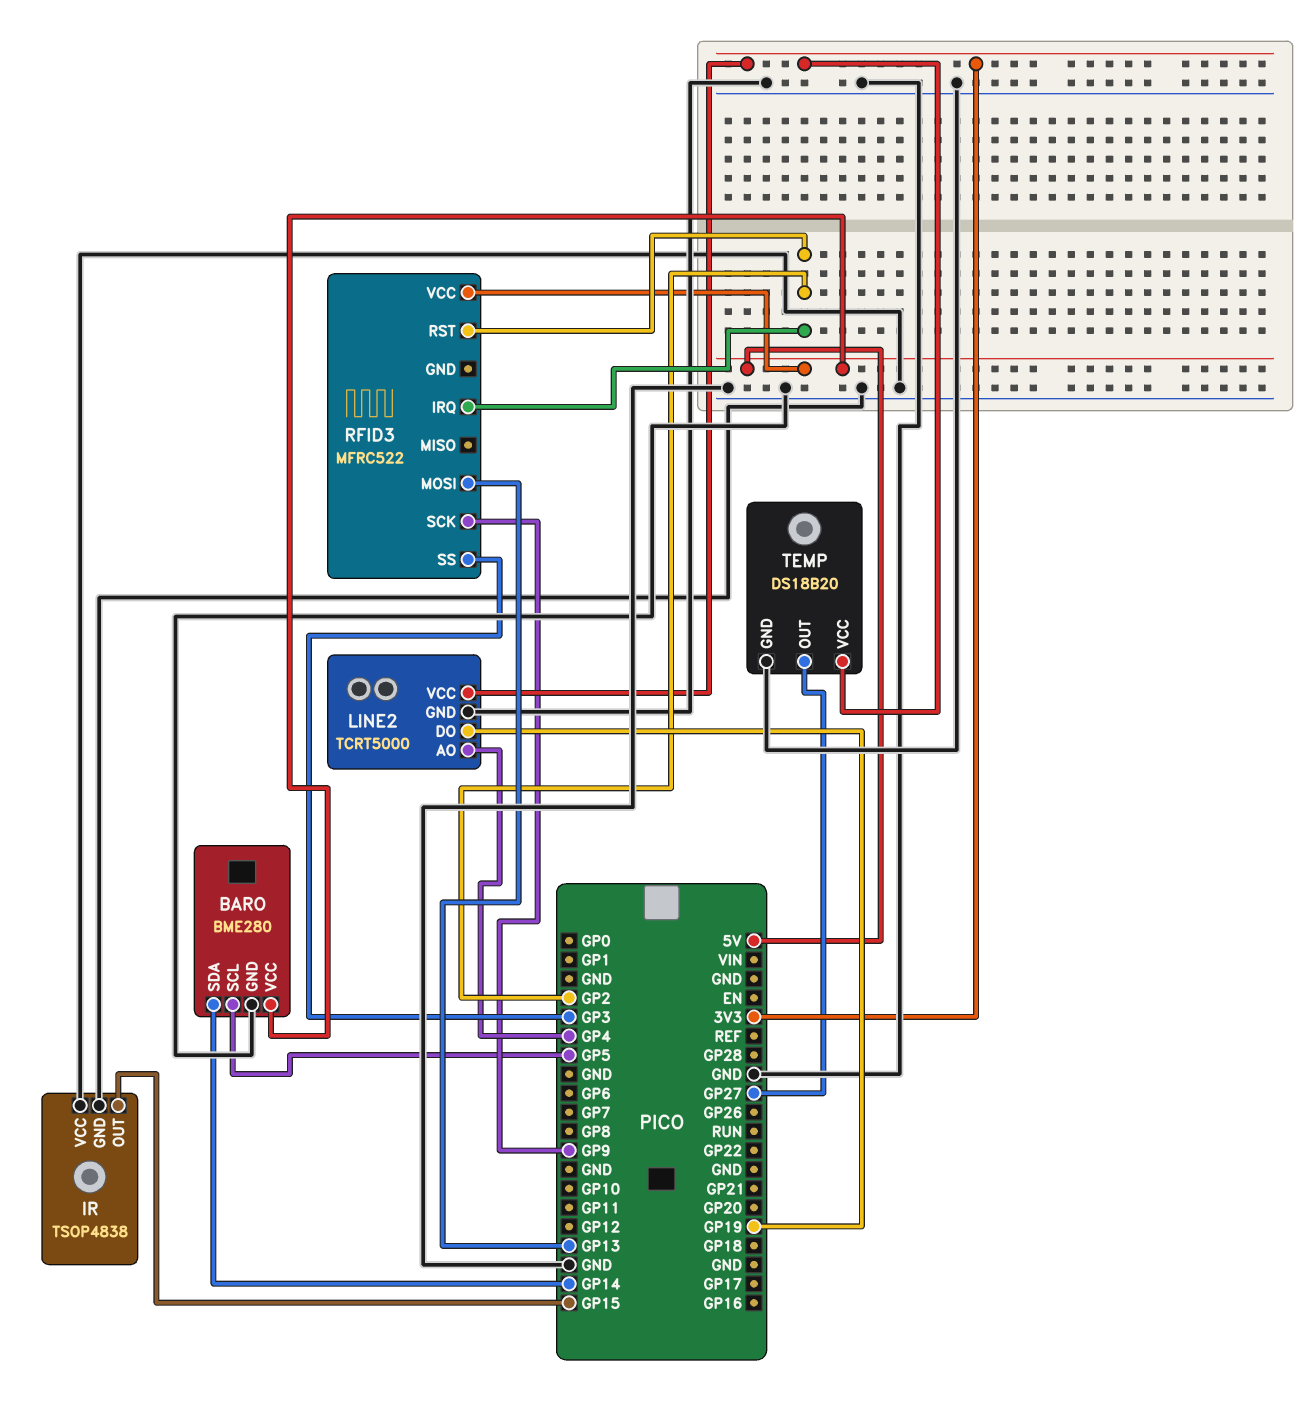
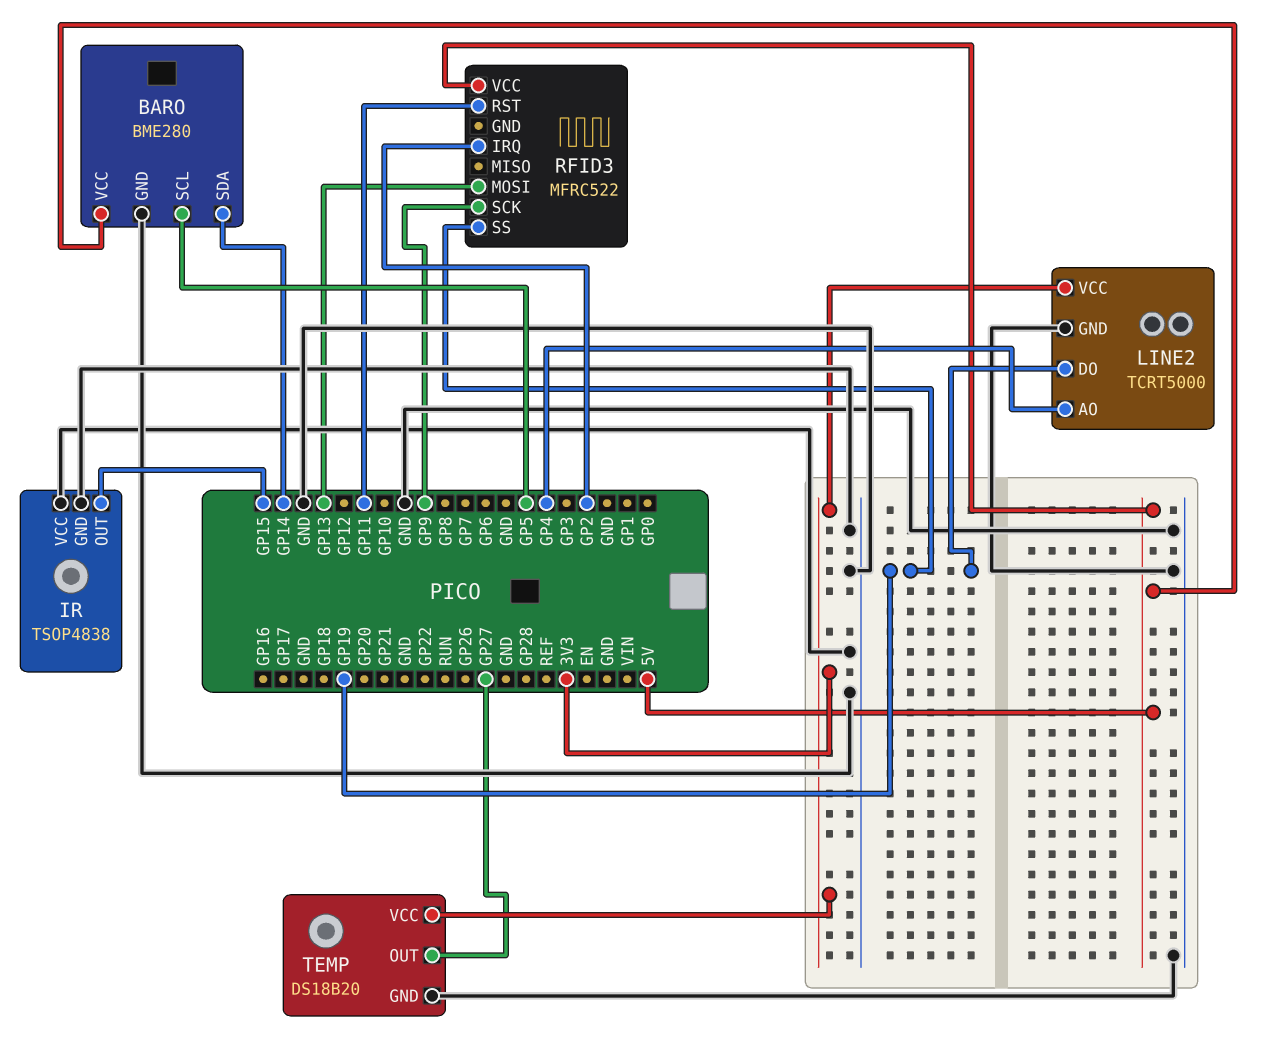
RFID3 pin RST: GP2 -> GP11
RFID3 pin SS: GP3 -> GP19

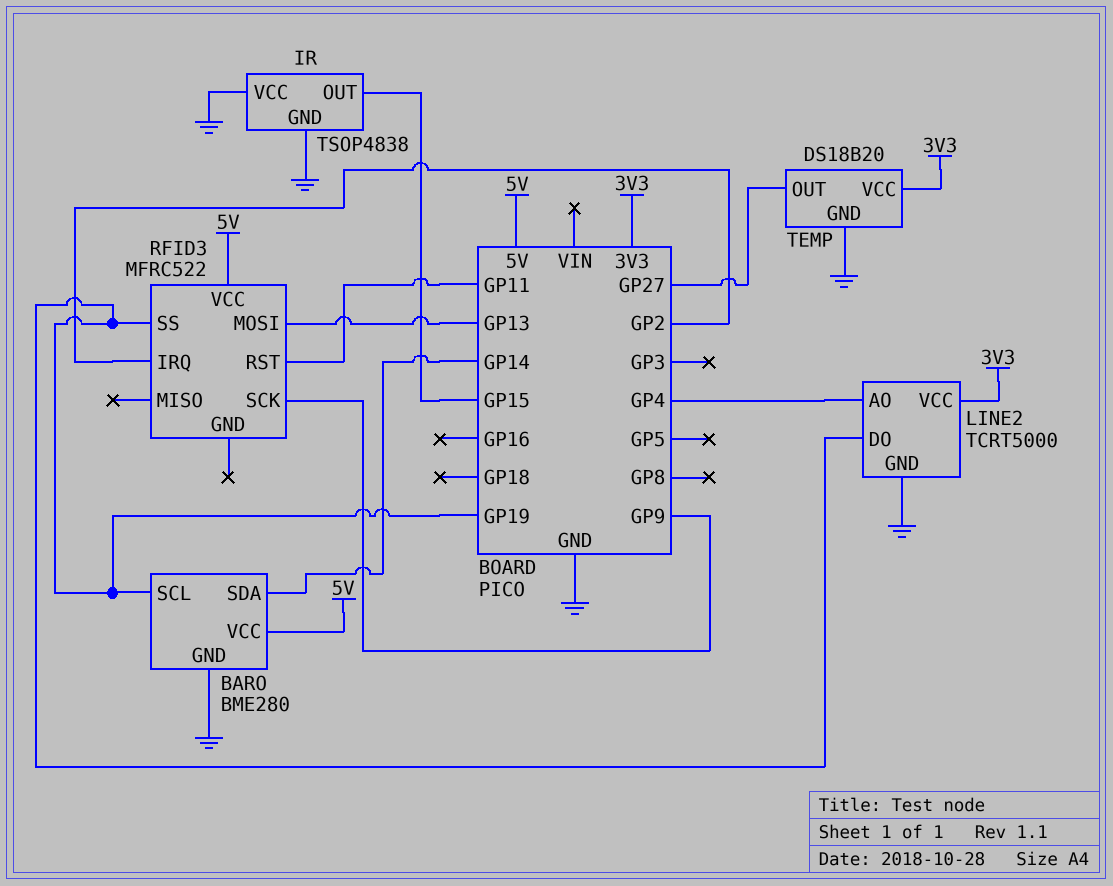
BARO pin SCL: GP5 -> GP19

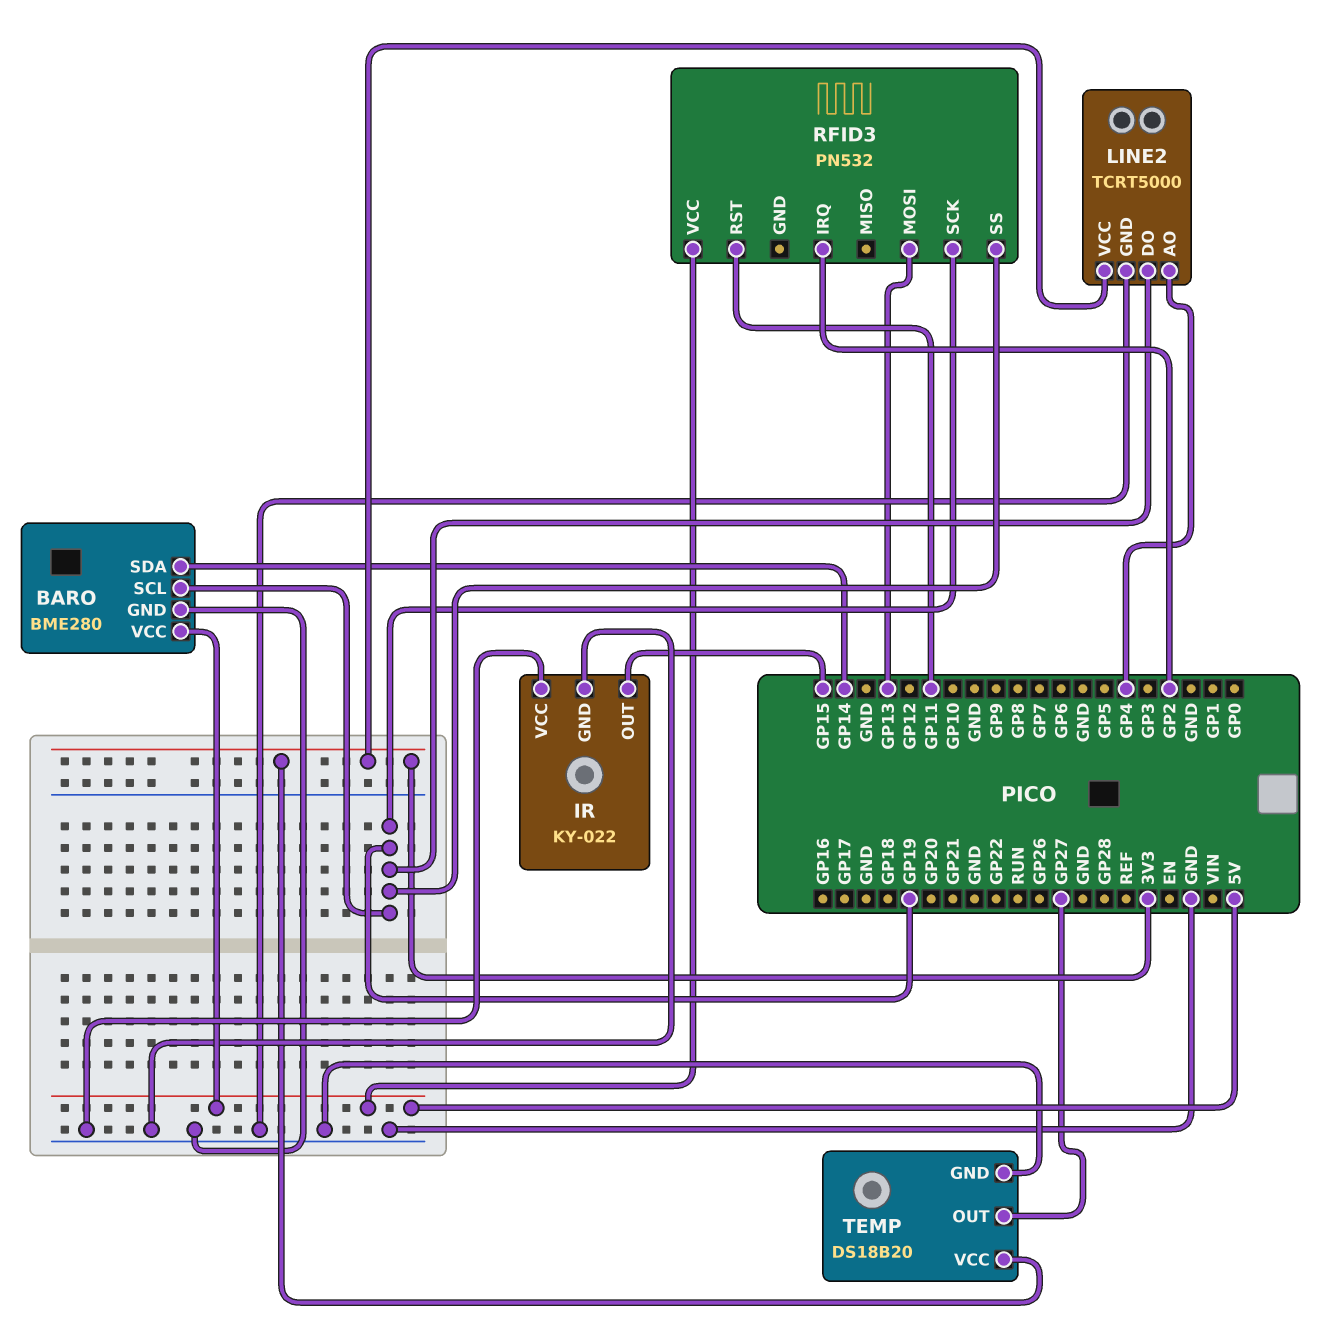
IR: TSOP4838 -> KY-022
RFID3: MFRC522 -> PN532
RFID3 pin SCK: GP9 -> GP19

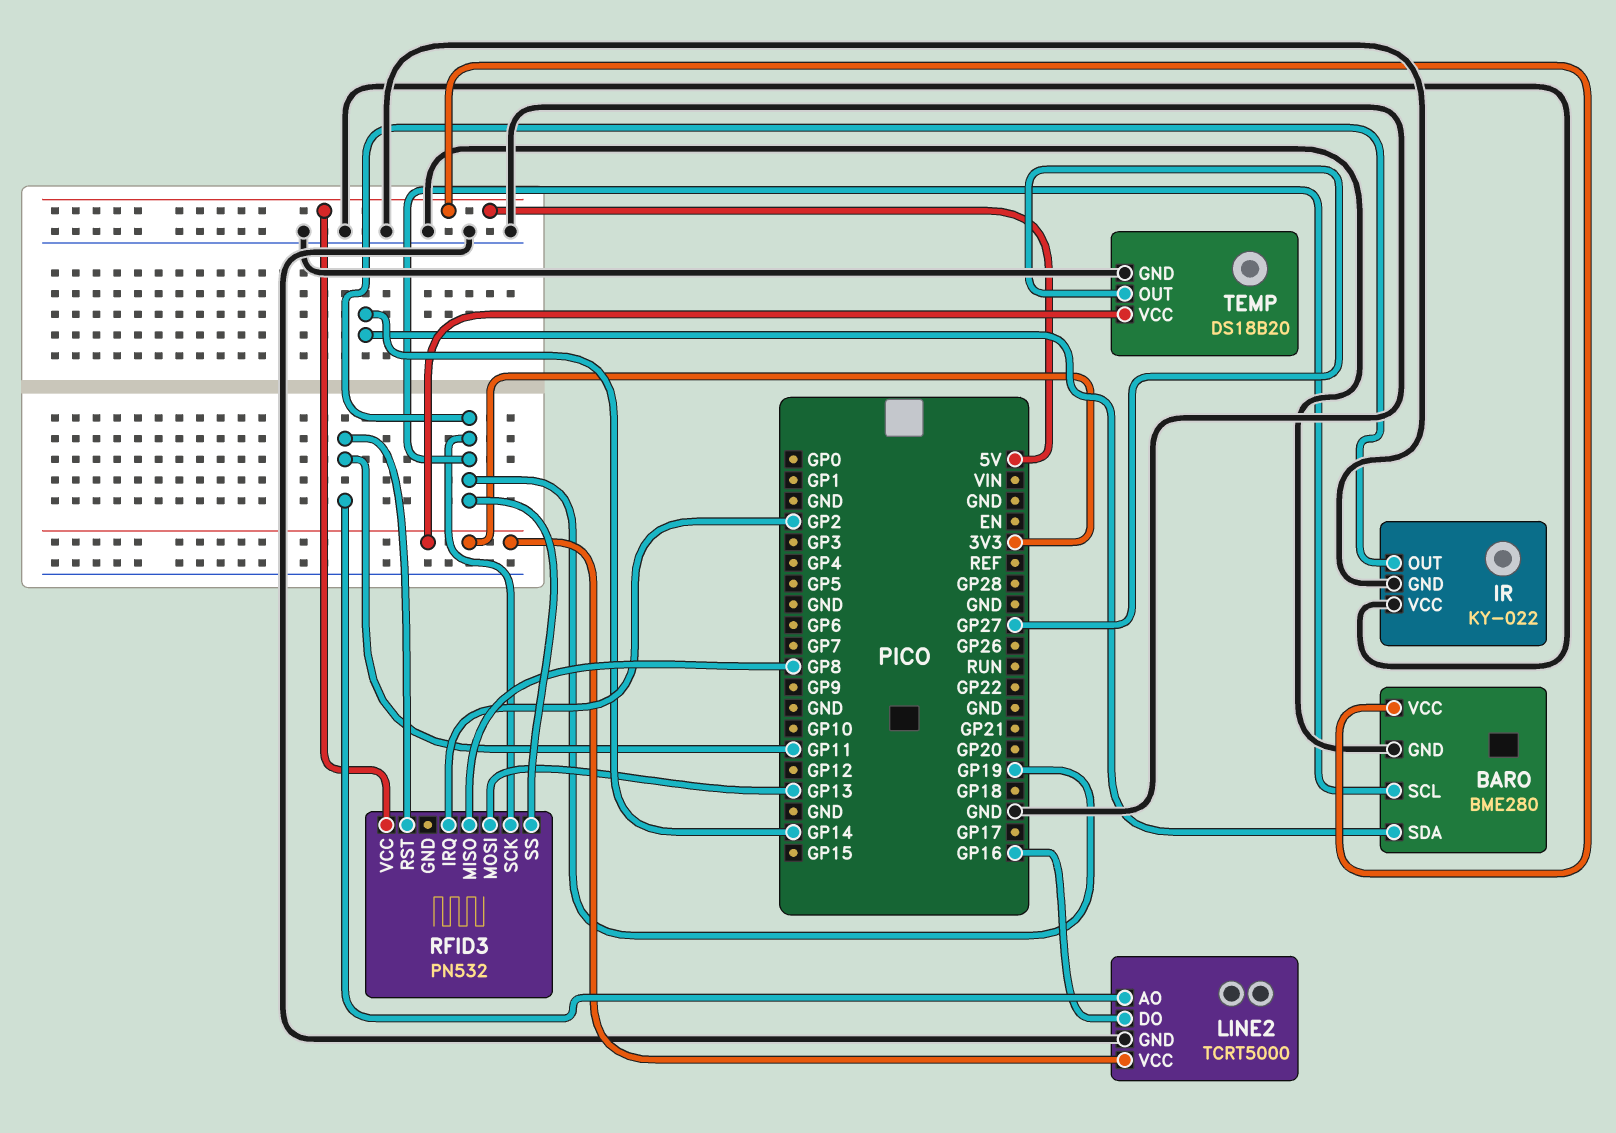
IR pin OUT: GP15 -> GP19
LINE2 pin AO: GP4 -> GP11
LINE2 pin DO: GP19 -> GP16
RFID3 pin MISO: none -> GP8

